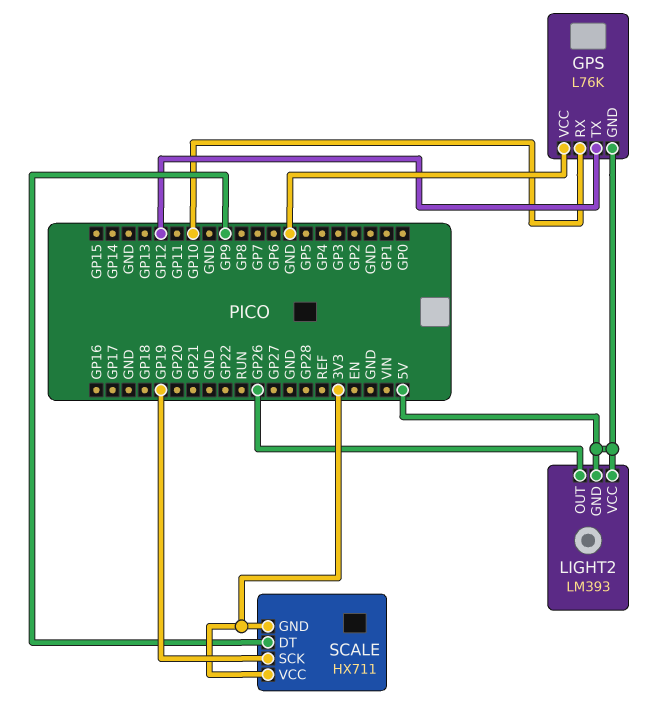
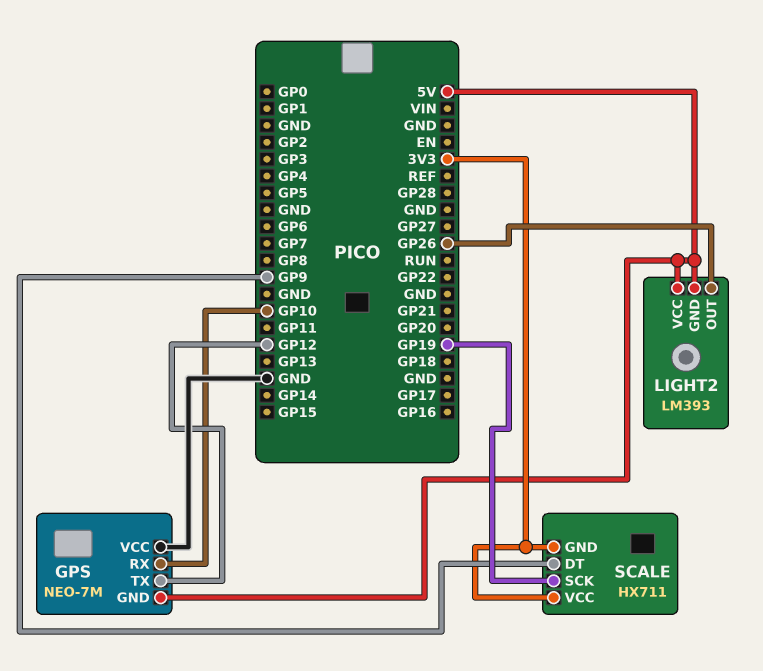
GPS: L76K -> NEO-7M

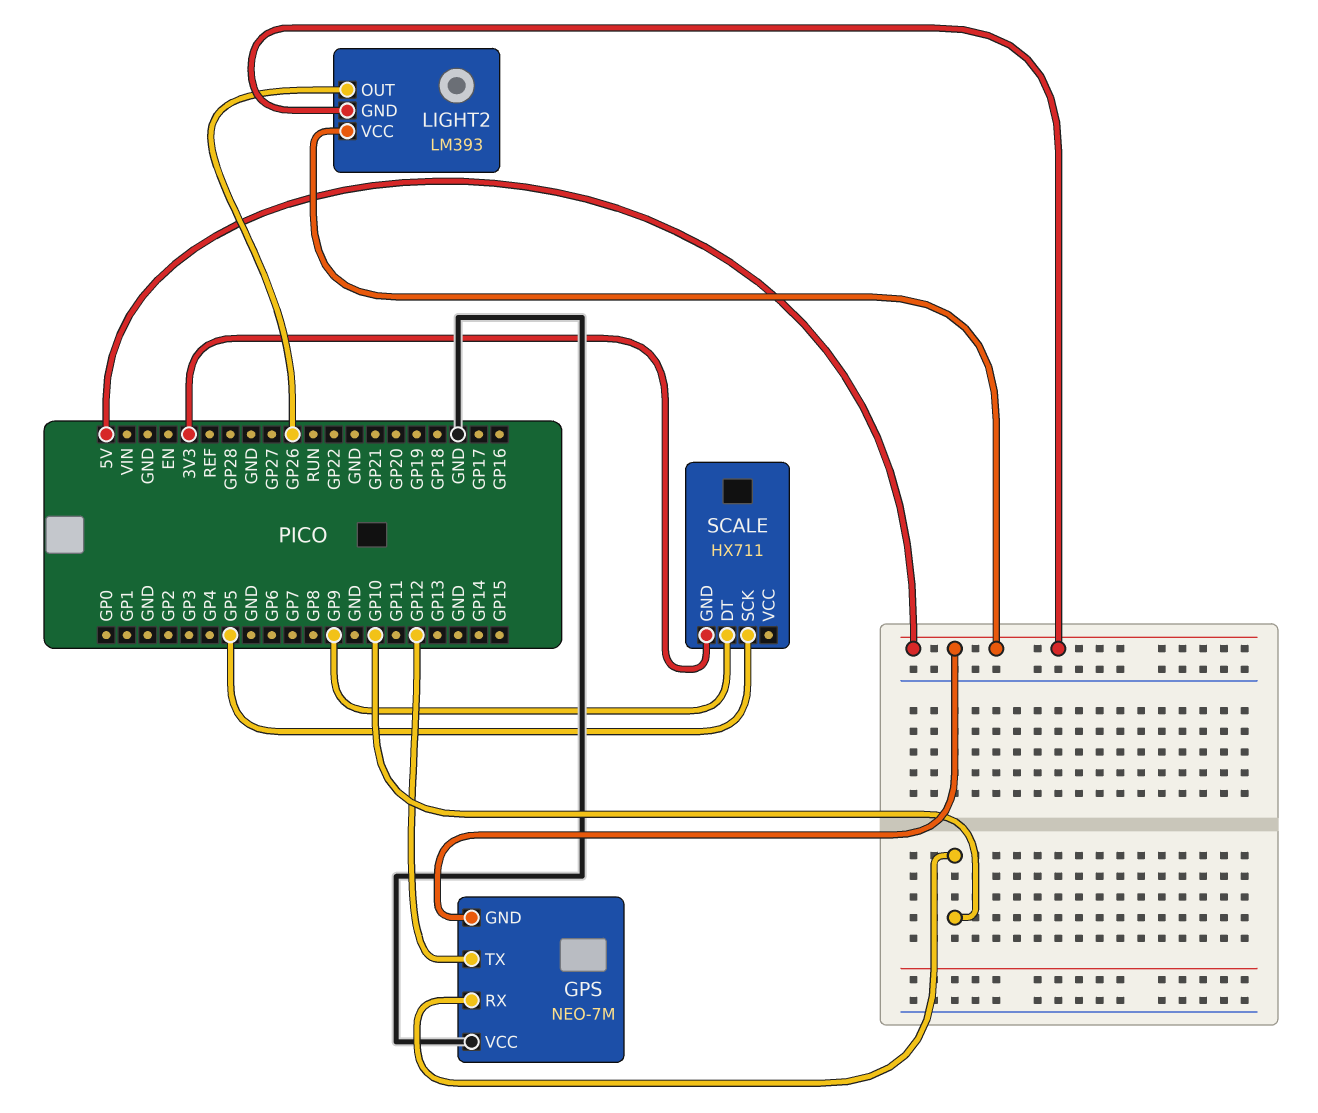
SCALE pin SCK: GP19 -> GP5
SCALE pin VCC: 3V3 -> none

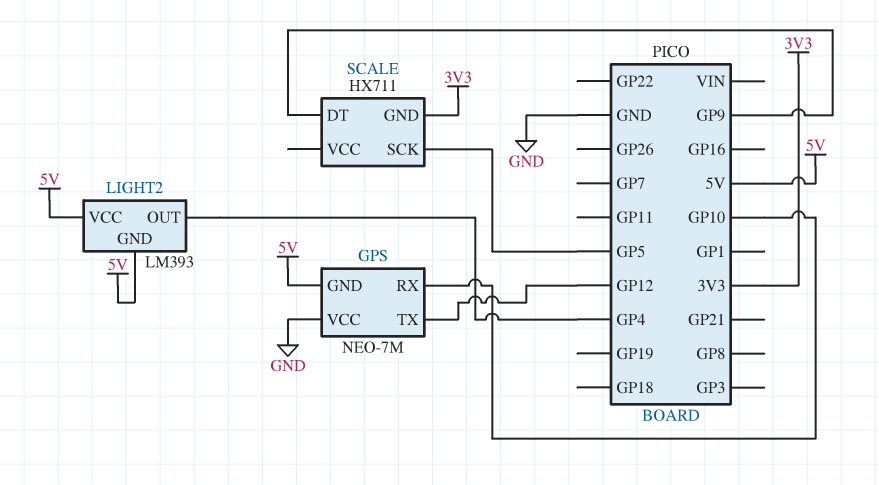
LIGHT2 pin OUT: GP26 -> GP4

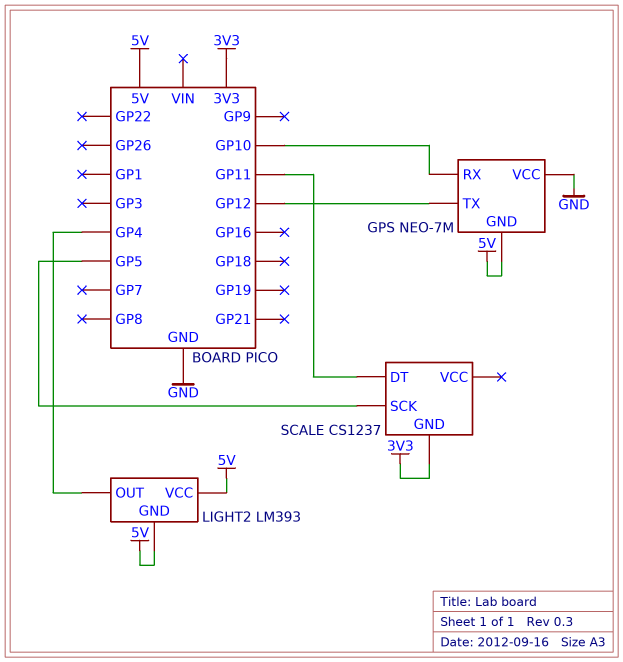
SCALE: HX711 -> CS1237
SCALE pin DT: GP9 -> GP11

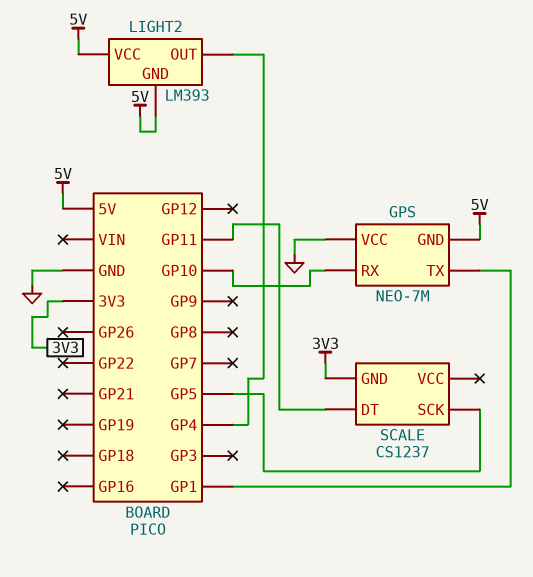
GPS pin TX: GP12 -> GP1

